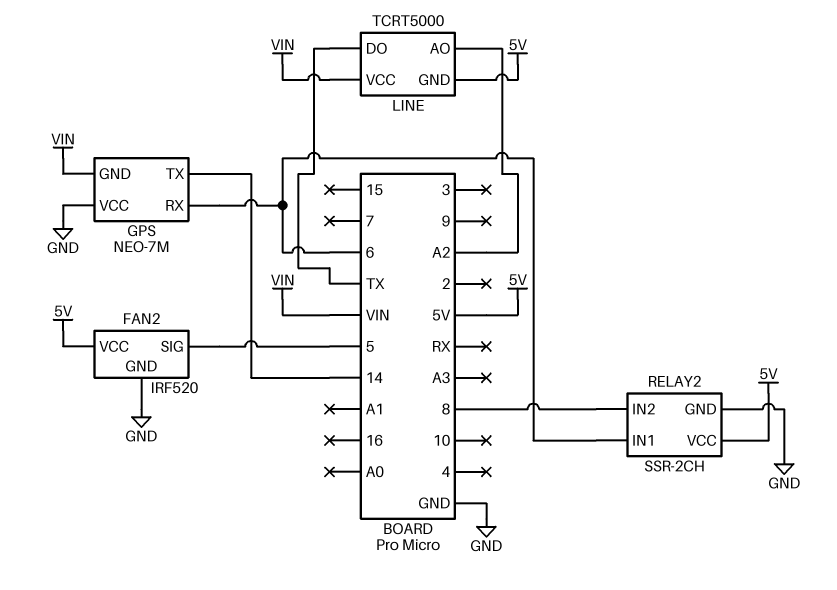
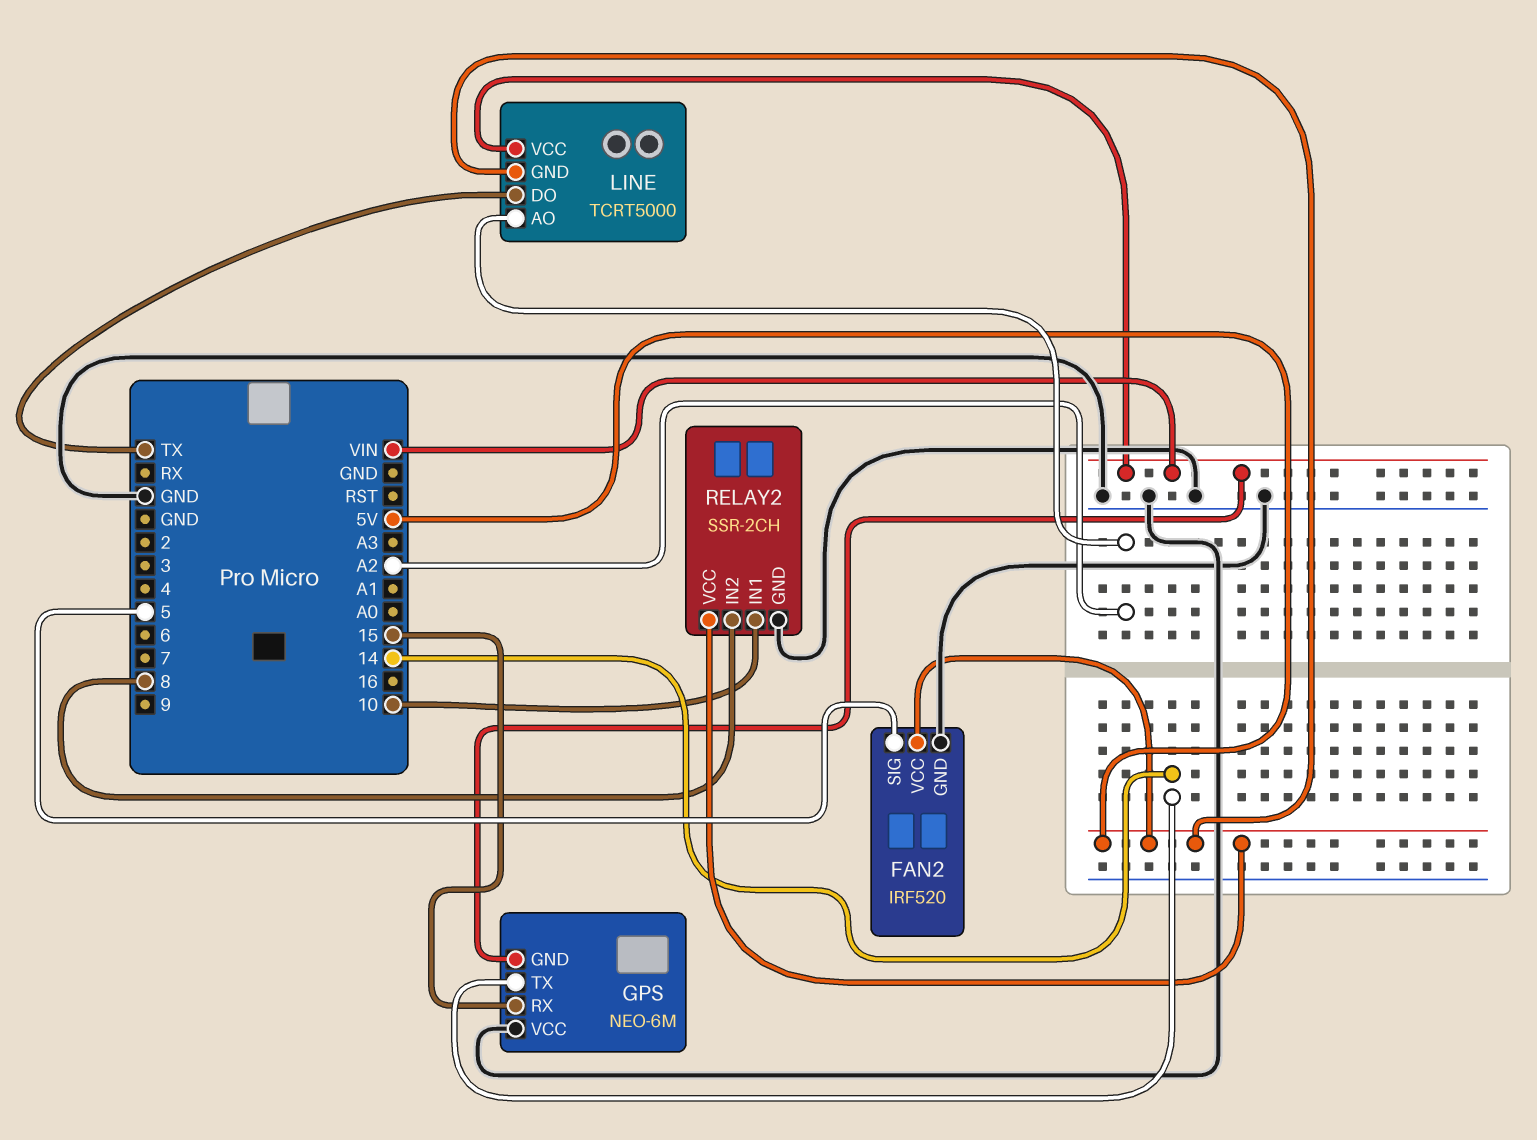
GPS: NEO-7M -> NEO-6M
GPS pin RX: 6 -> 15
RELAY2 pin IN1: 6 -> 10

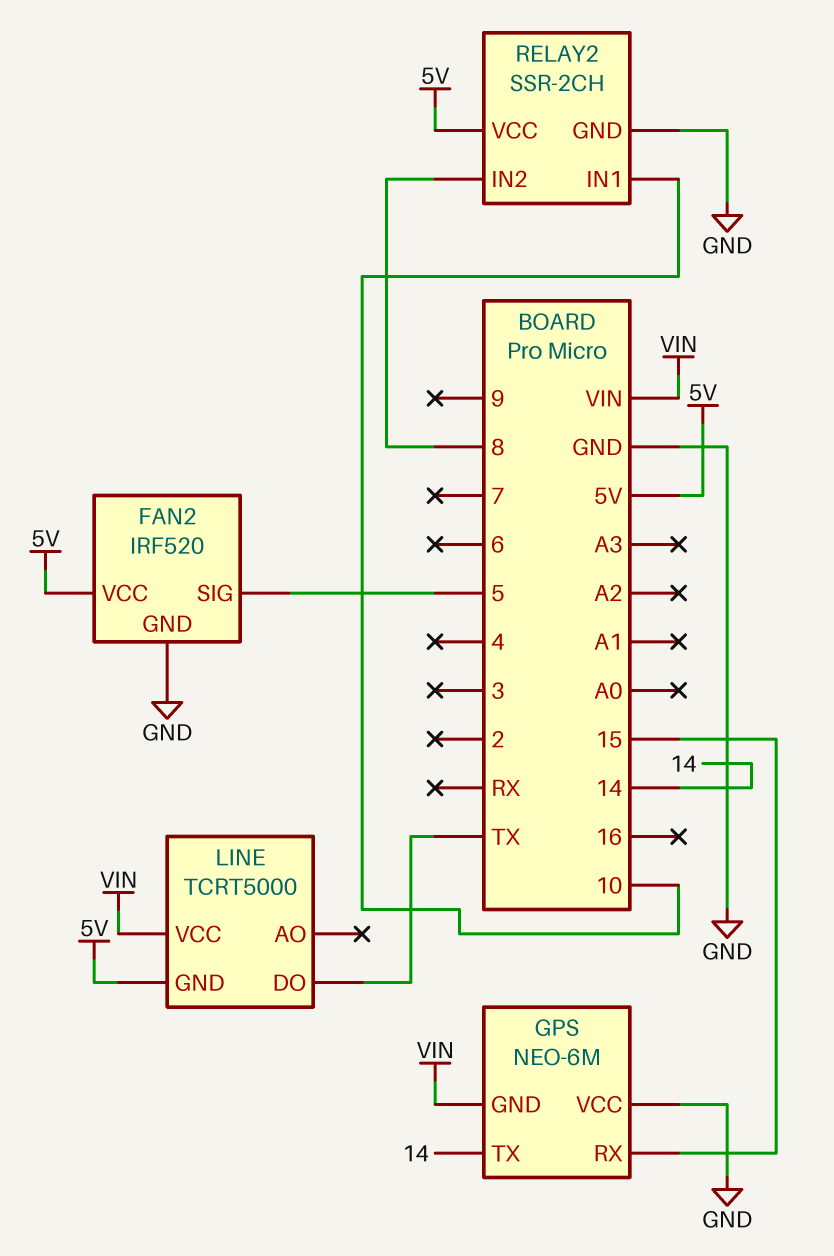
LINE pin AO: A2 -> none

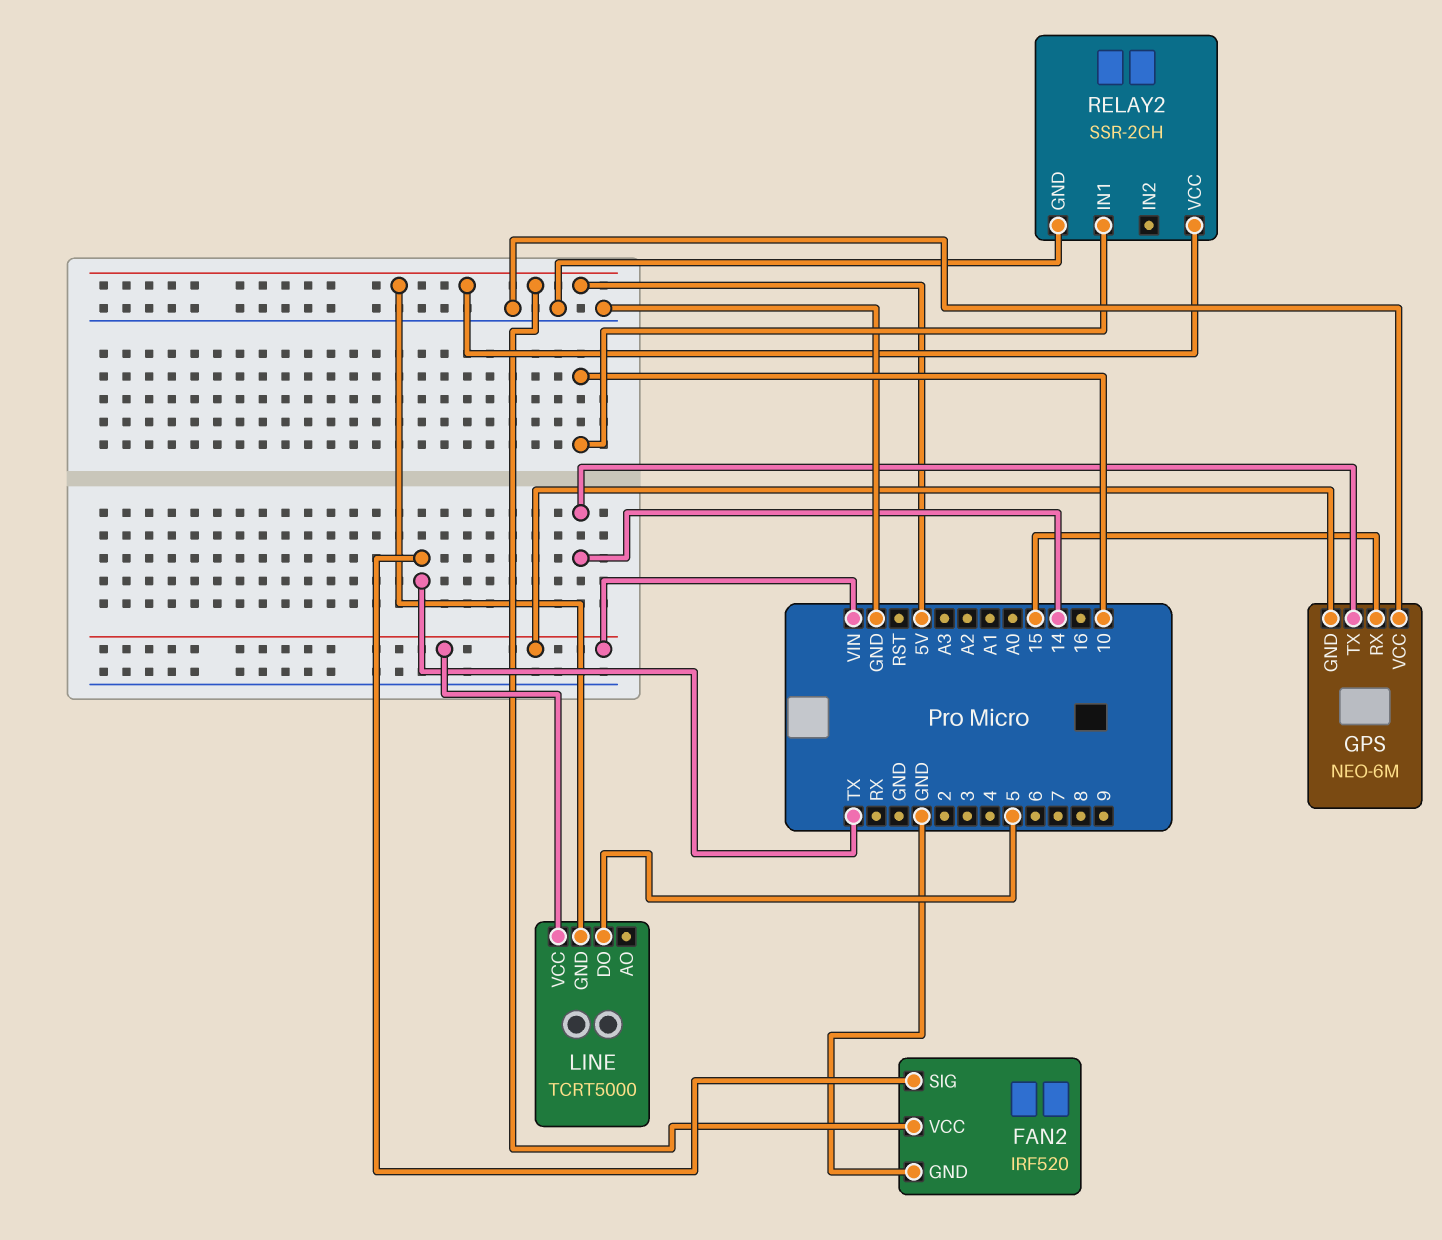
FAN2 pin SIG: 5 -> TX
LINE pin DO: TX -> 5
RELAY2 pin IN2: 8 -> none

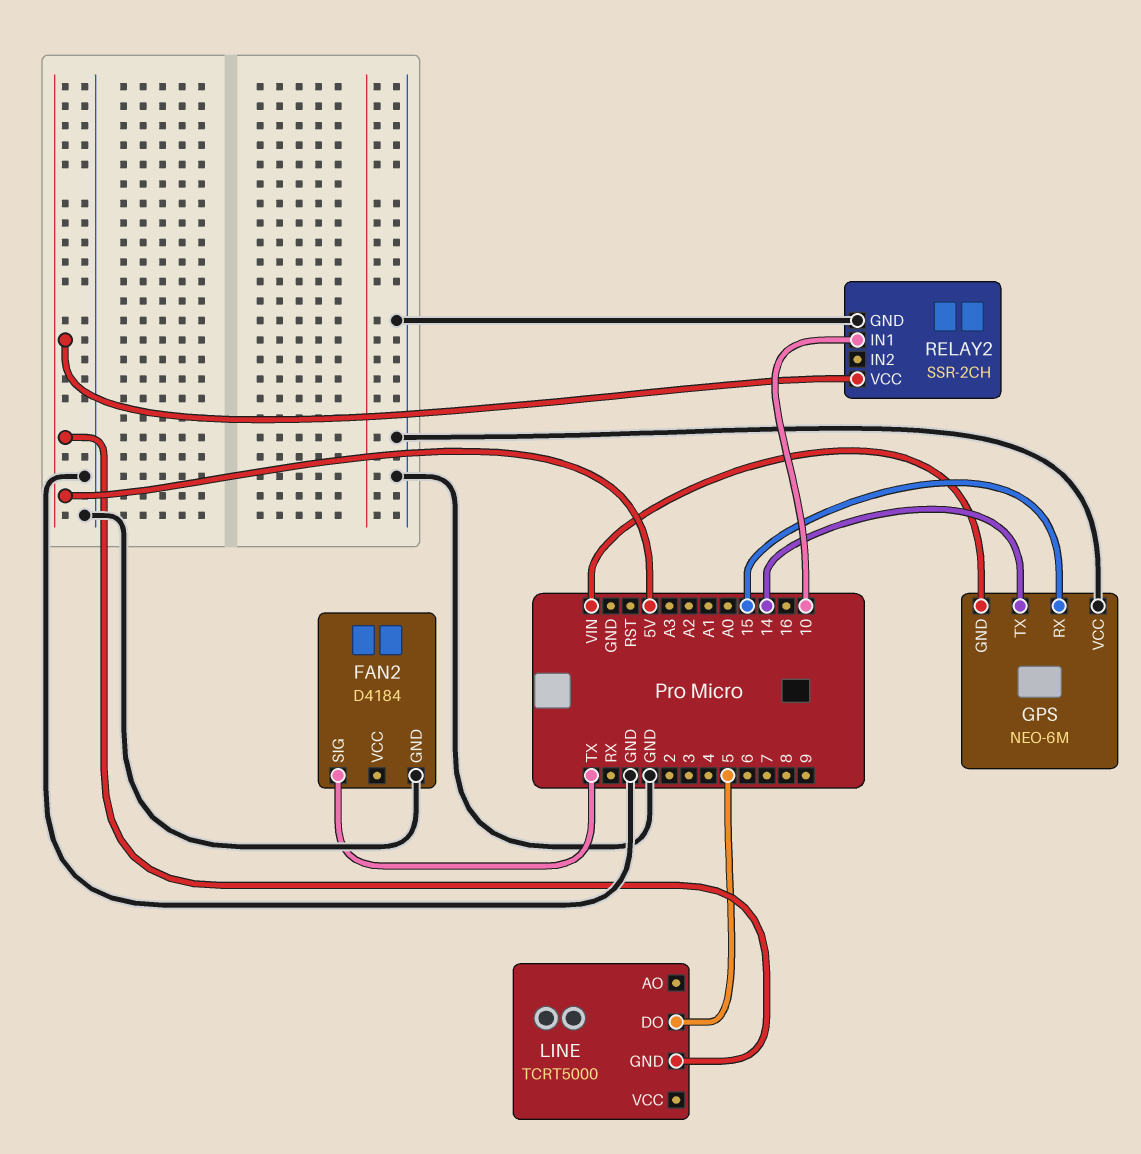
FAN2: IRF520 -> D4184
FAN2 pin VCC: 5V -> none
LINE pin VCC: VIN -> none

